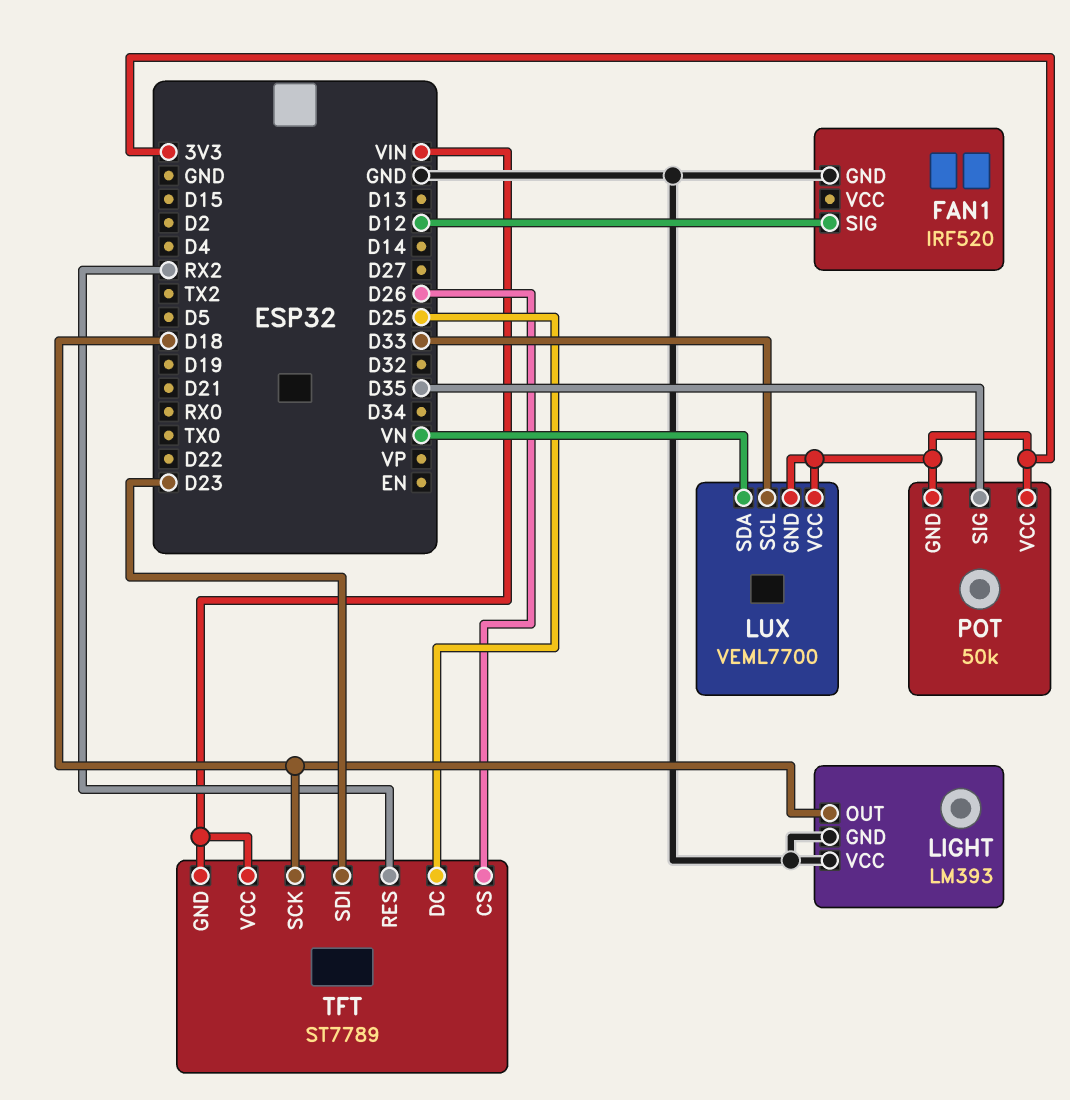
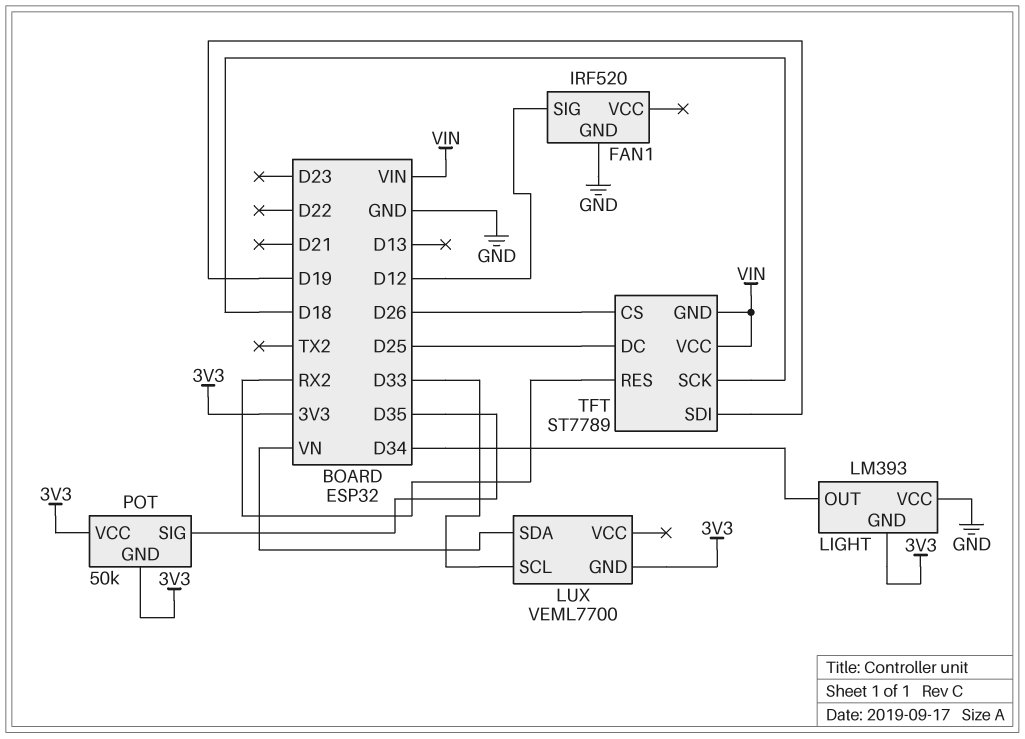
LIGHT pin GND: GND -> 3V3
LIGHT pin OUT: D18 -> D34
LUX pin VCC: 3V3 -> none
TFT pin SDI: D23 -> D19

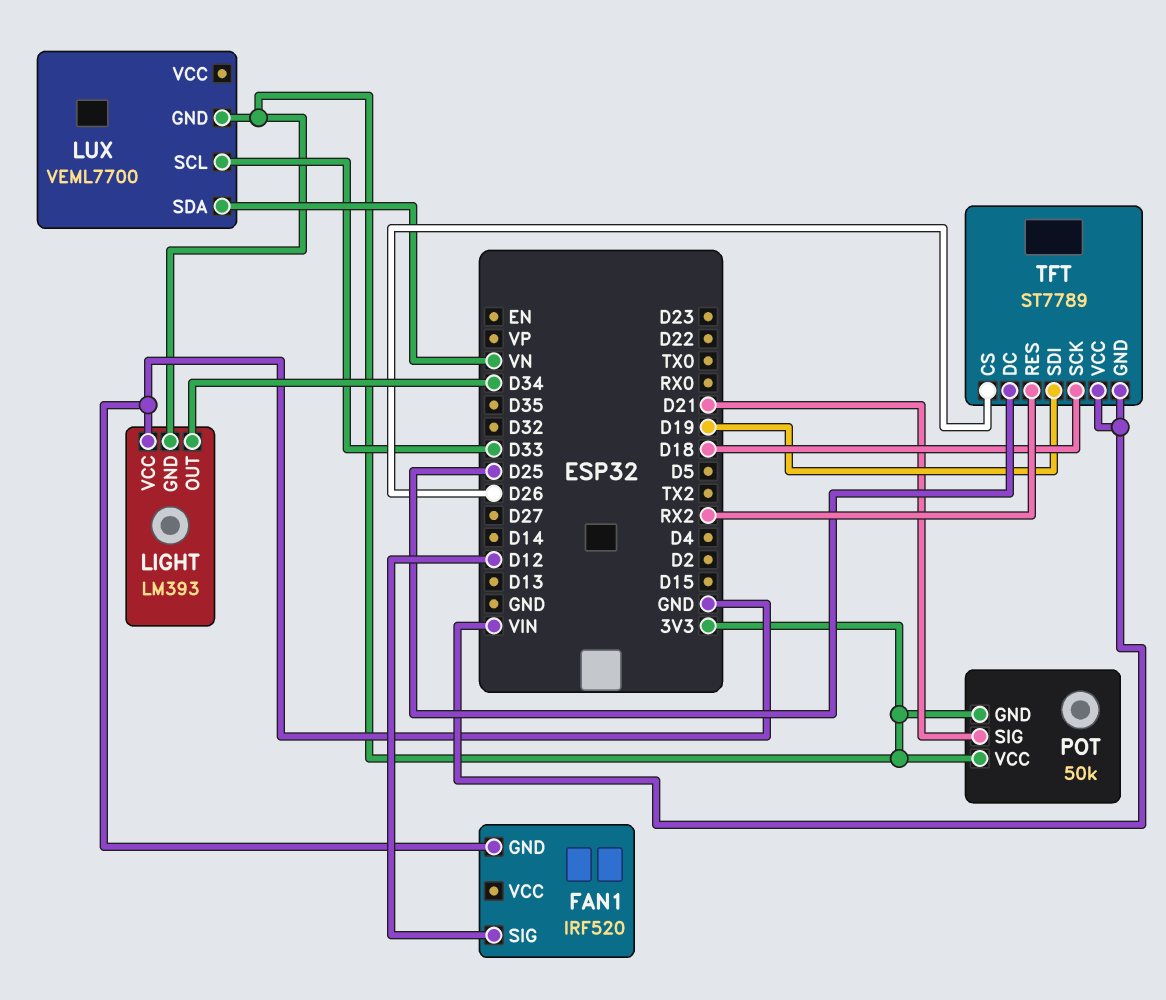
POT pin SIG: D35 -> D21

